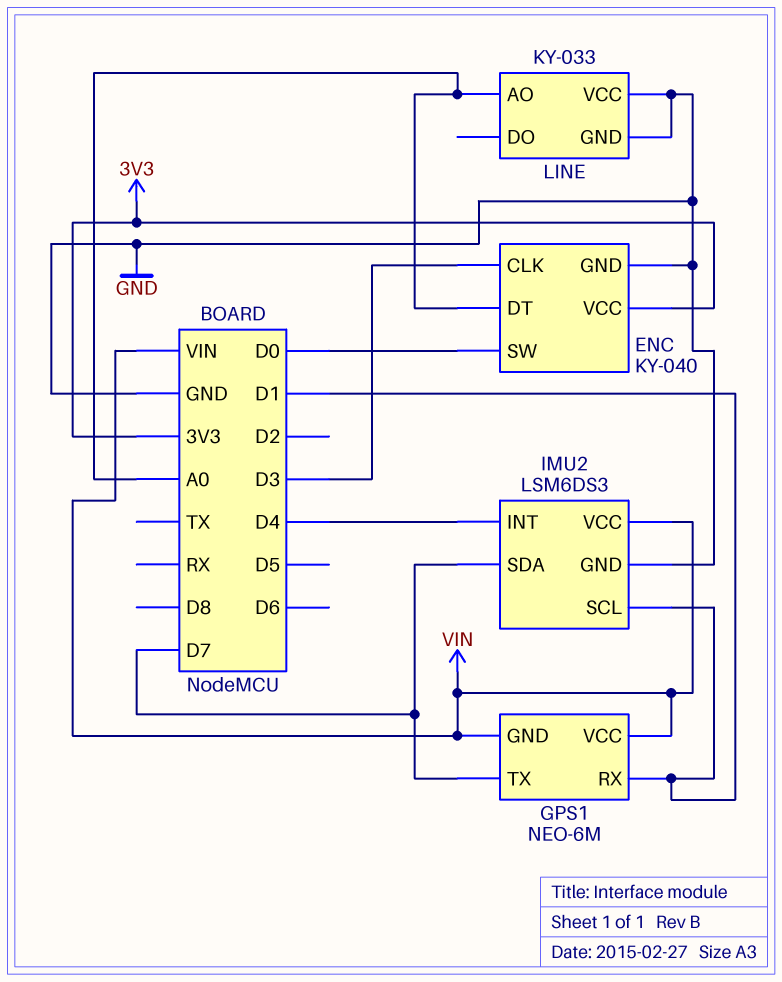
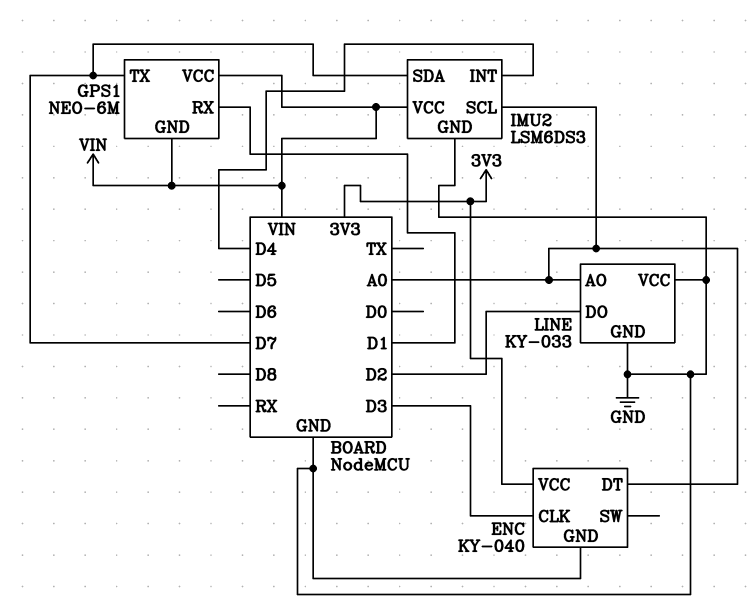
ENC pin SW: D0 -> none
IMU2 pin SCL: D1 -> A0
LINE pin DO: none -> D2

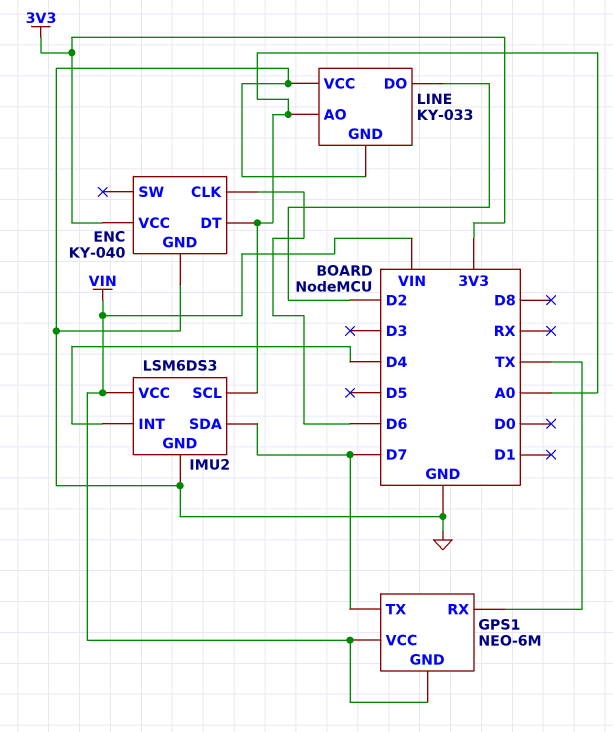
ENC pin CLK: D3 -> D6
GPS1 pin RX: D1 -> TX

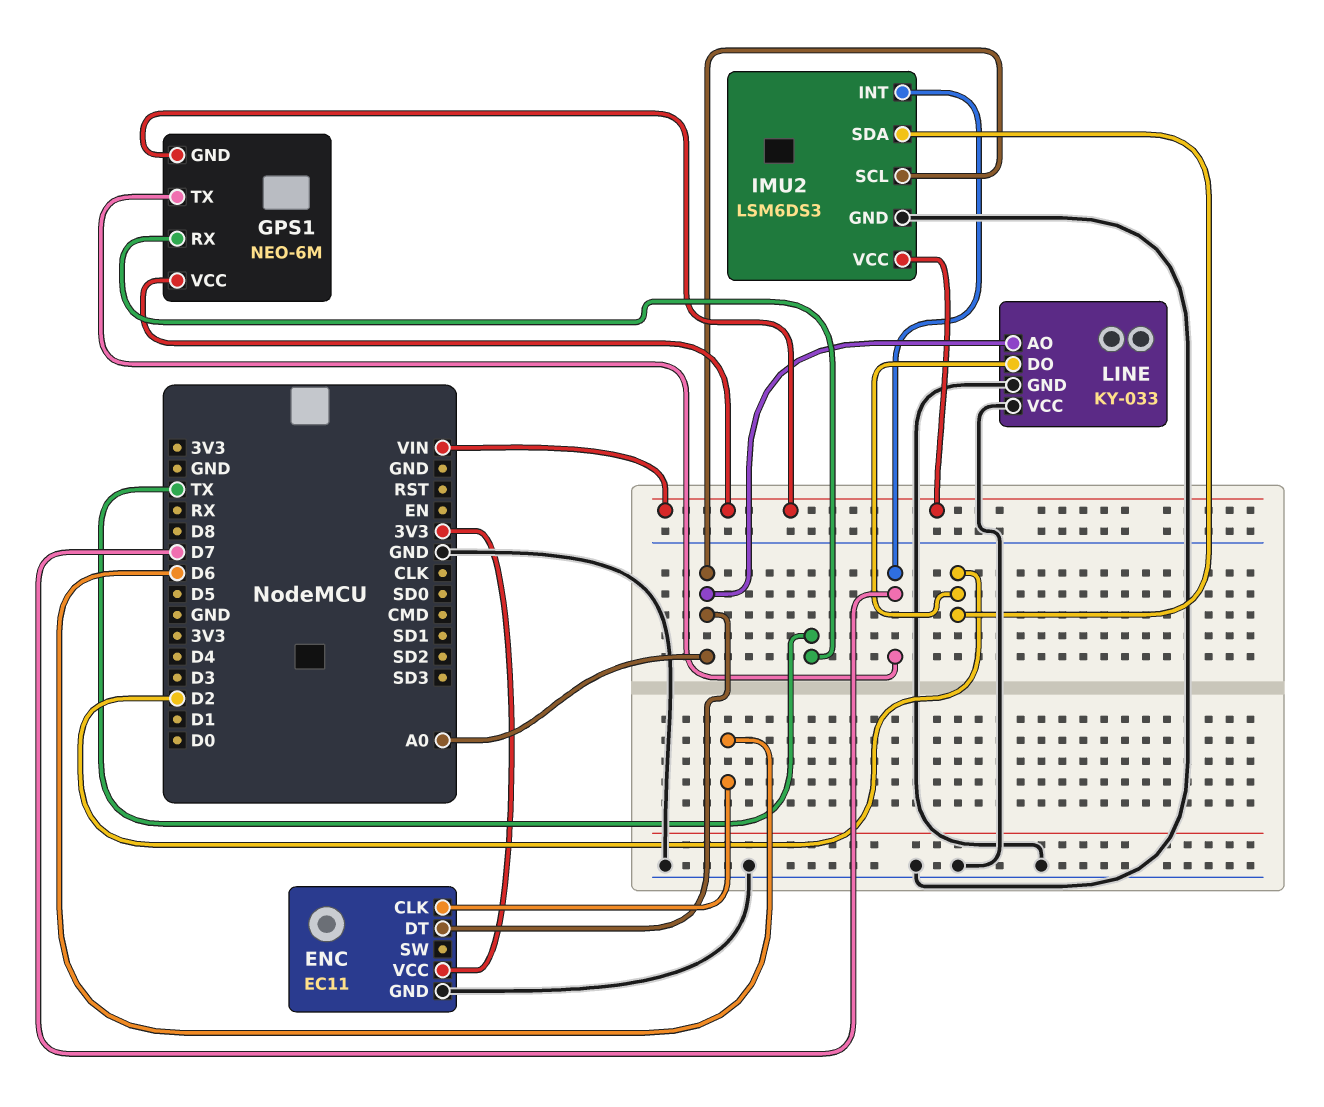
ENC: KY-040 -> EC11
IMU2 pin INT: D4 -> D7
IMU2 pin SDA: D7 -> D2

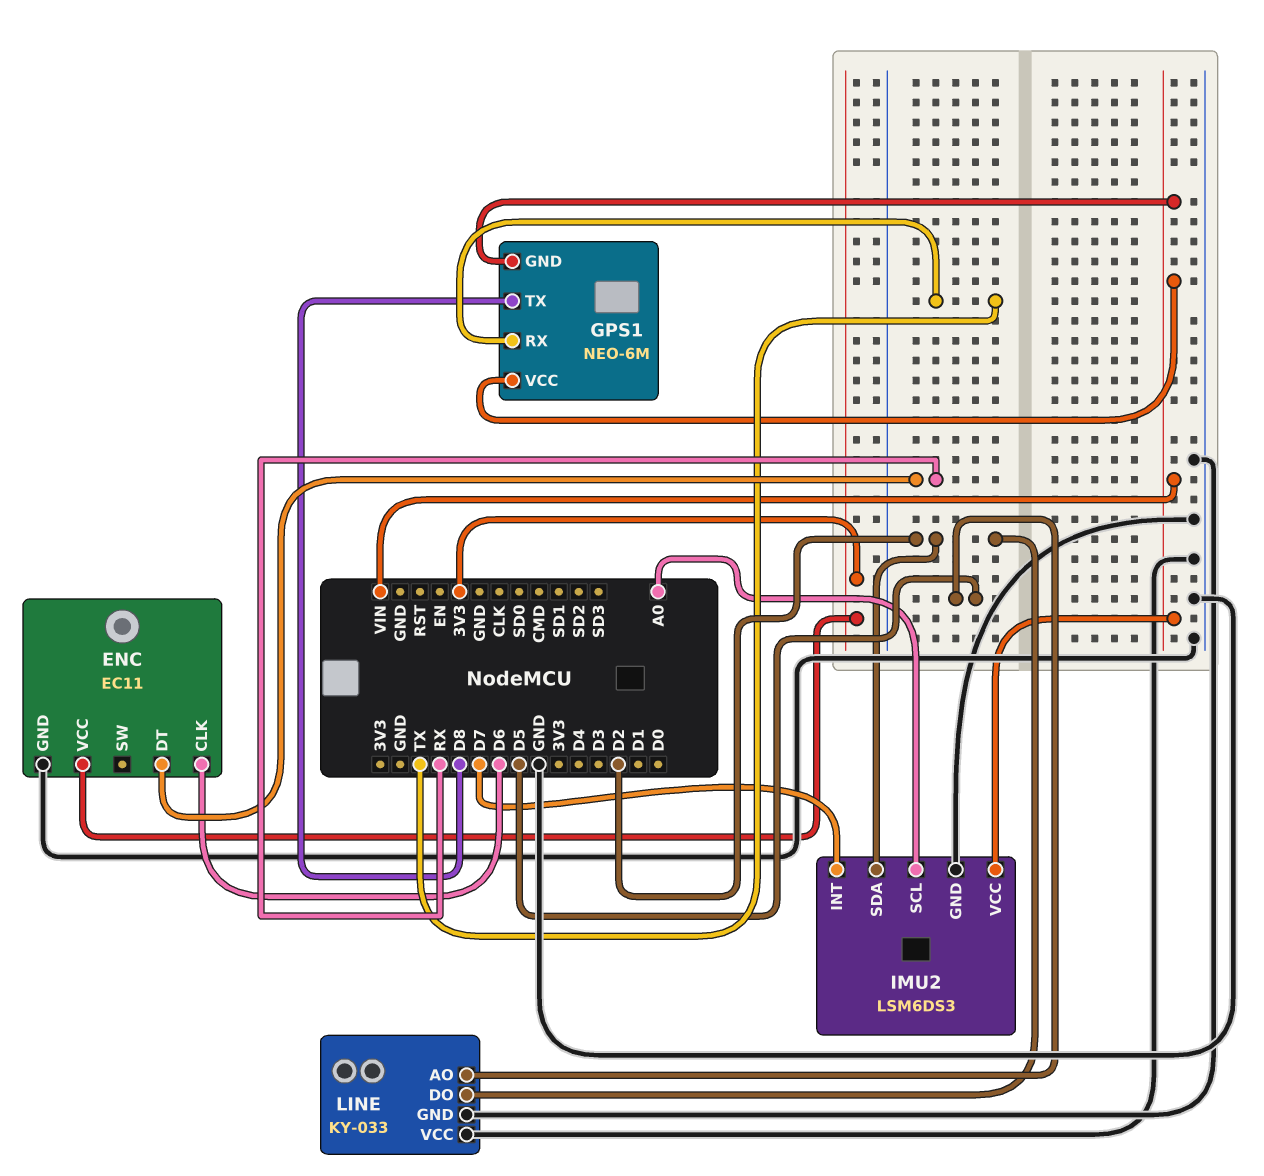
ENC pin DT: A0 -> RX
GPS1 pin TX: D7 -> D8
LINE pin AO: A0 -> D5

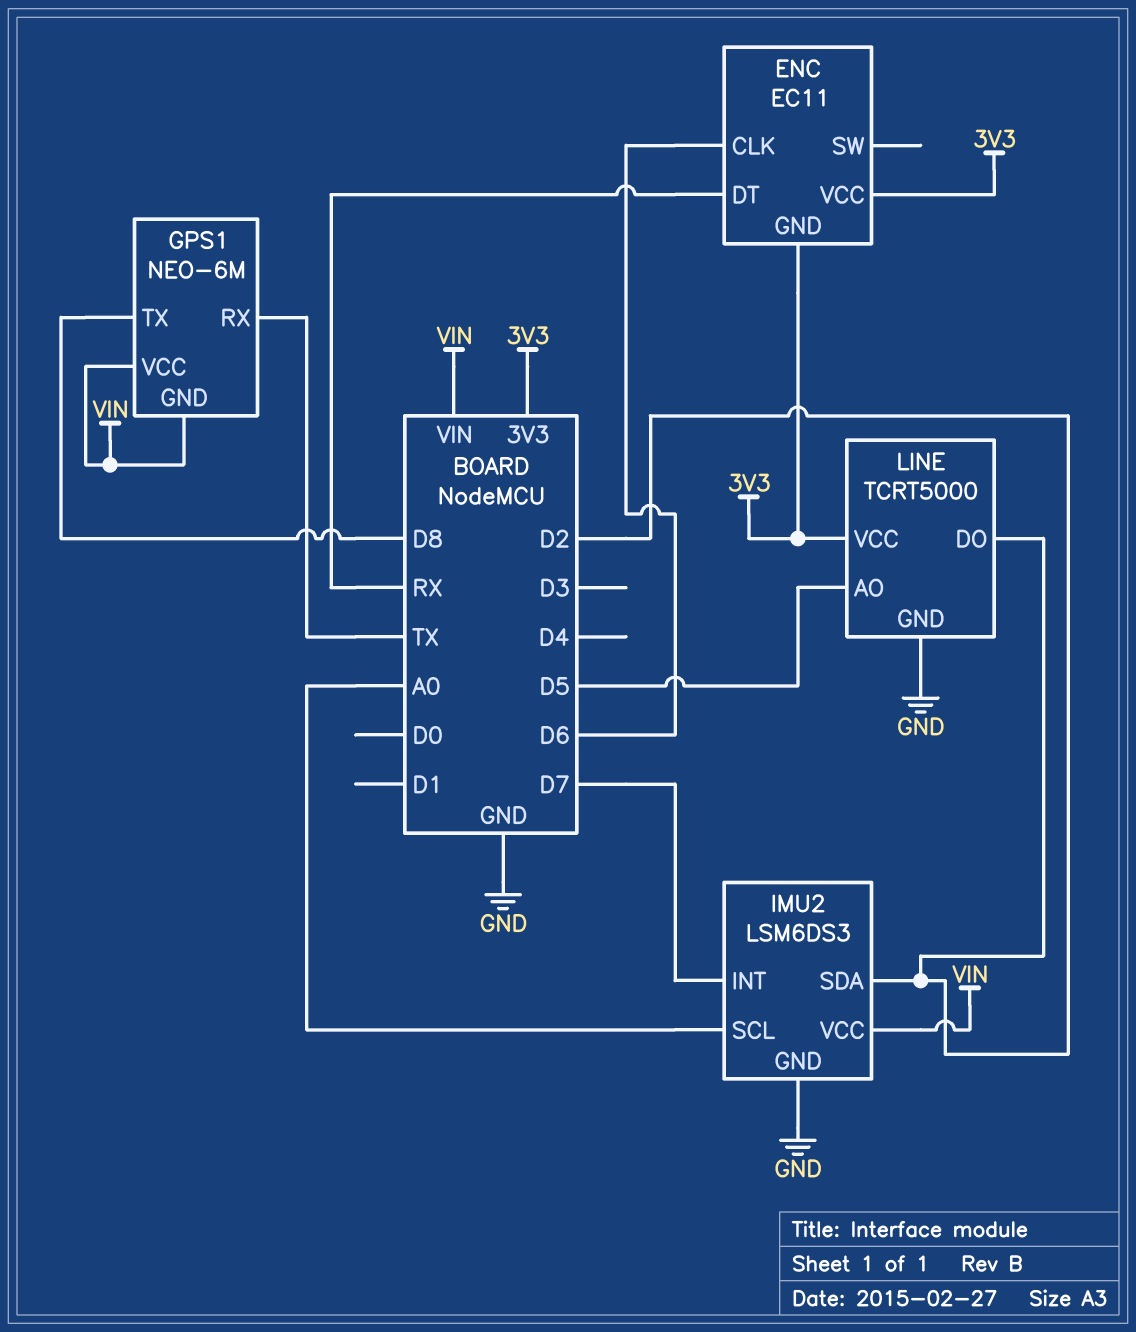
ENC pin GND: GND -> 3V3
LINE: KY-033 -> TCRT5000
LINE pin VCC: GND -> 3V3

